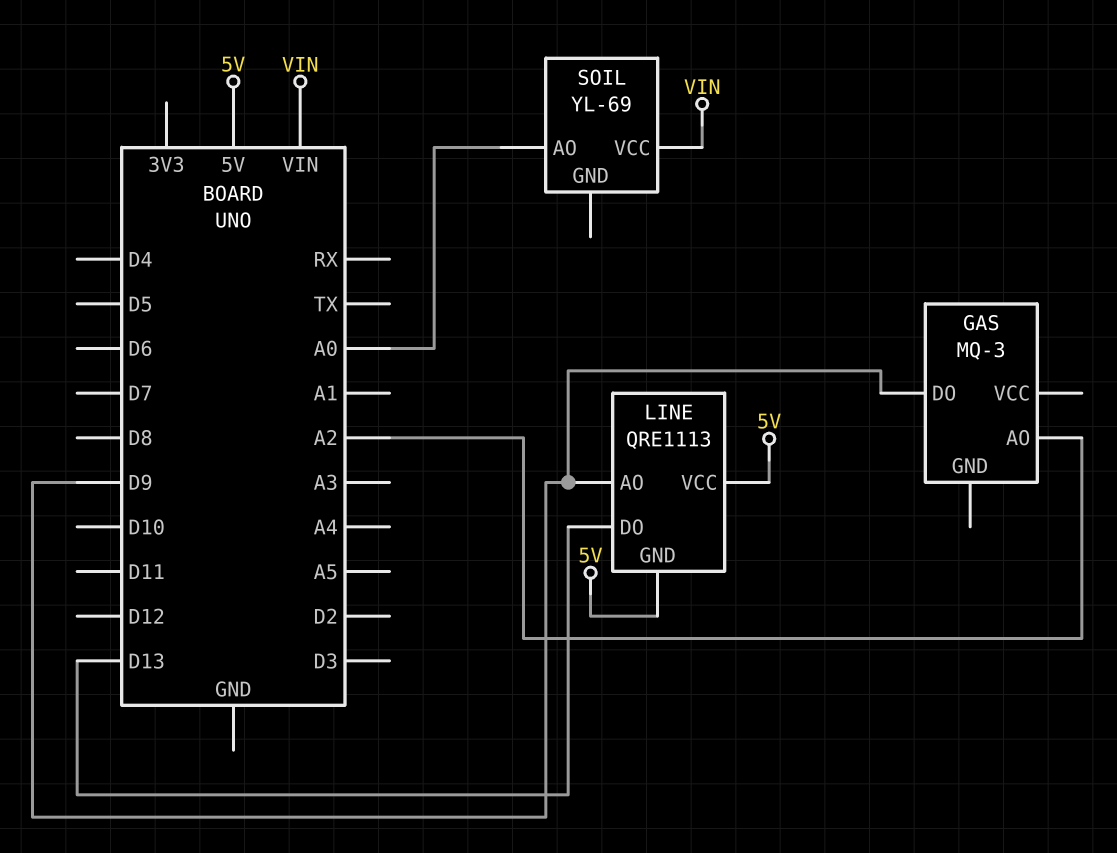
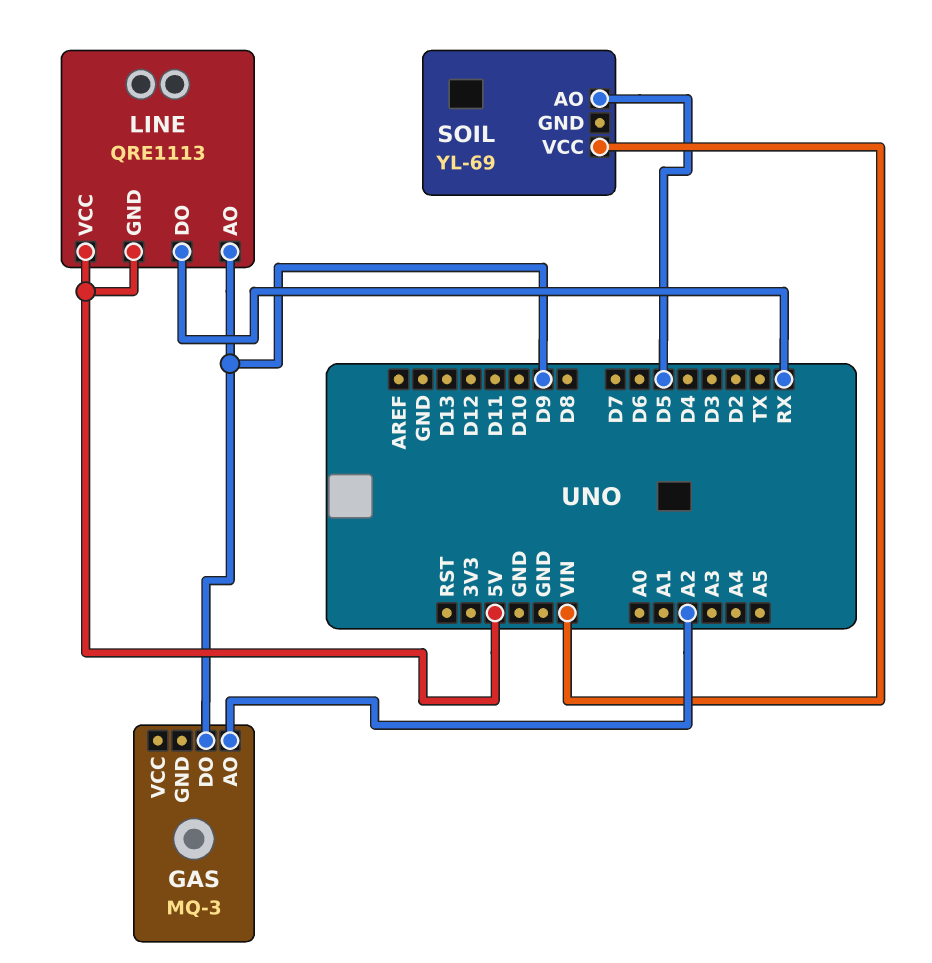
LINE pin DO: D13 -> RX
SOIL pin AO: A0 -> D5

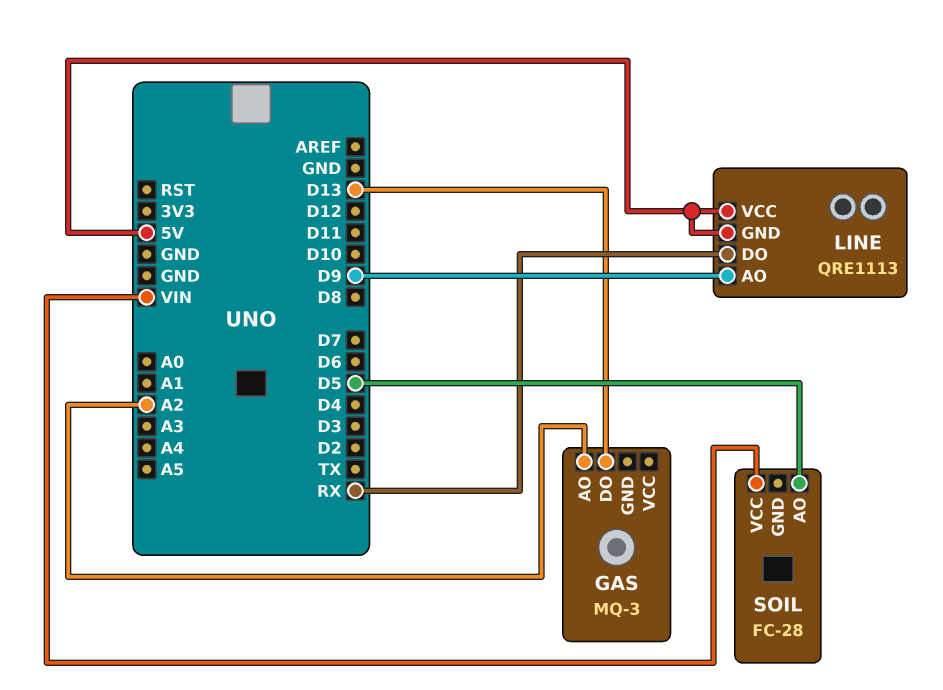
GAS pin DO: D9 -> D13
SOIL: YL-69 -> FC-28

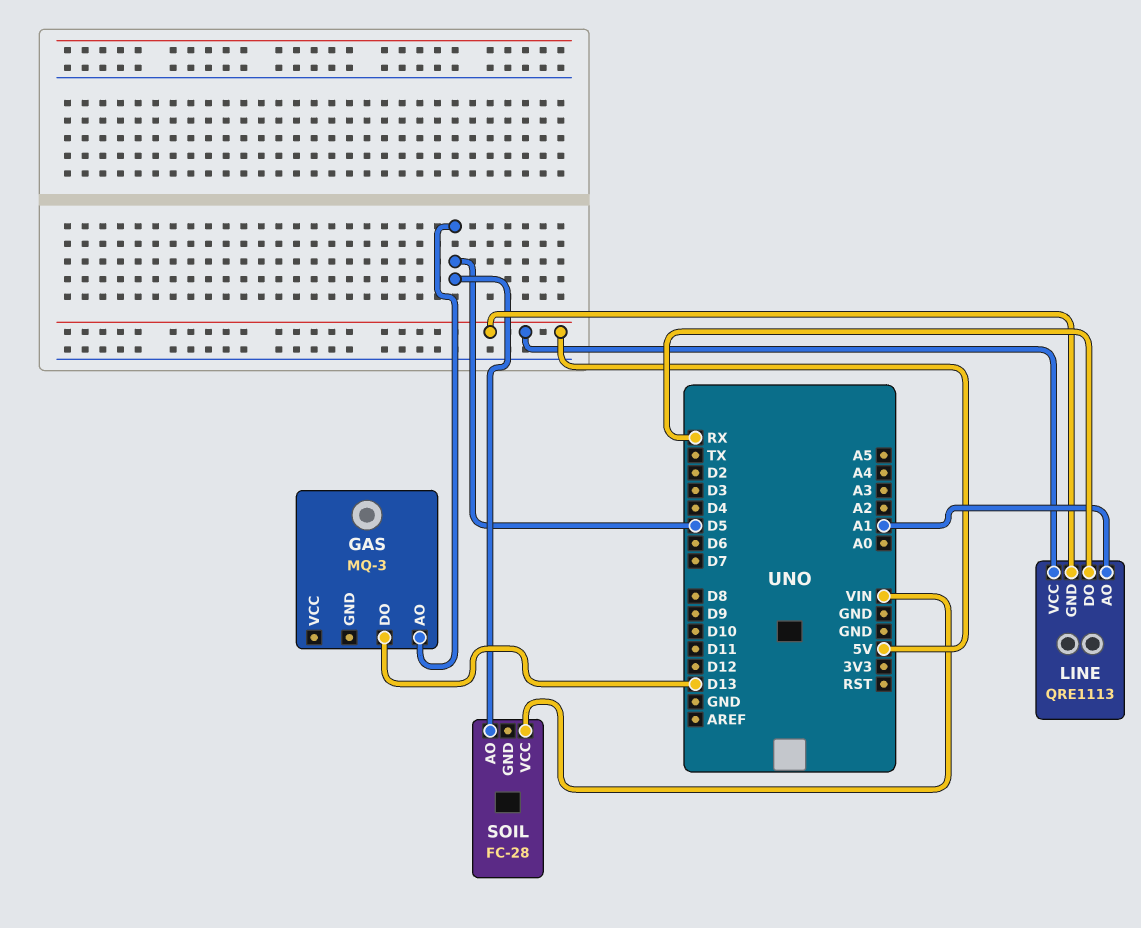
GAS pin AO: A2 -> D5
LINE pin AO: D9 -> A1

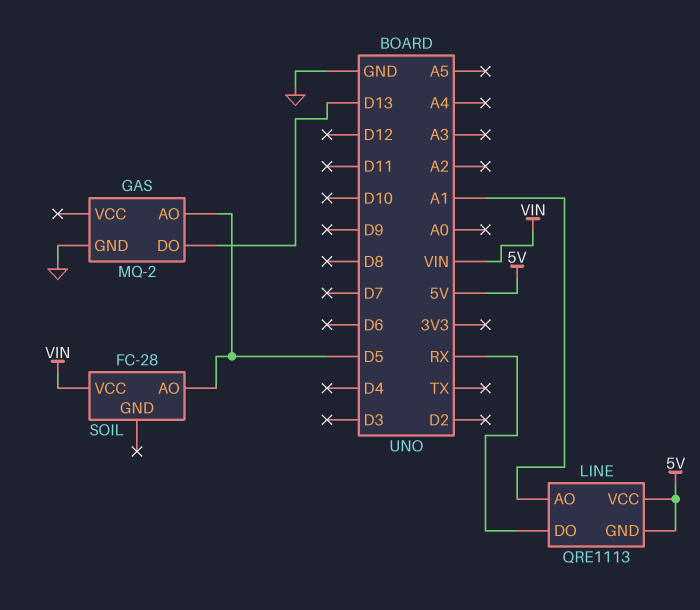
GAS: MQ-3 -> MQ-2
GAS pin GND: none -> GND

